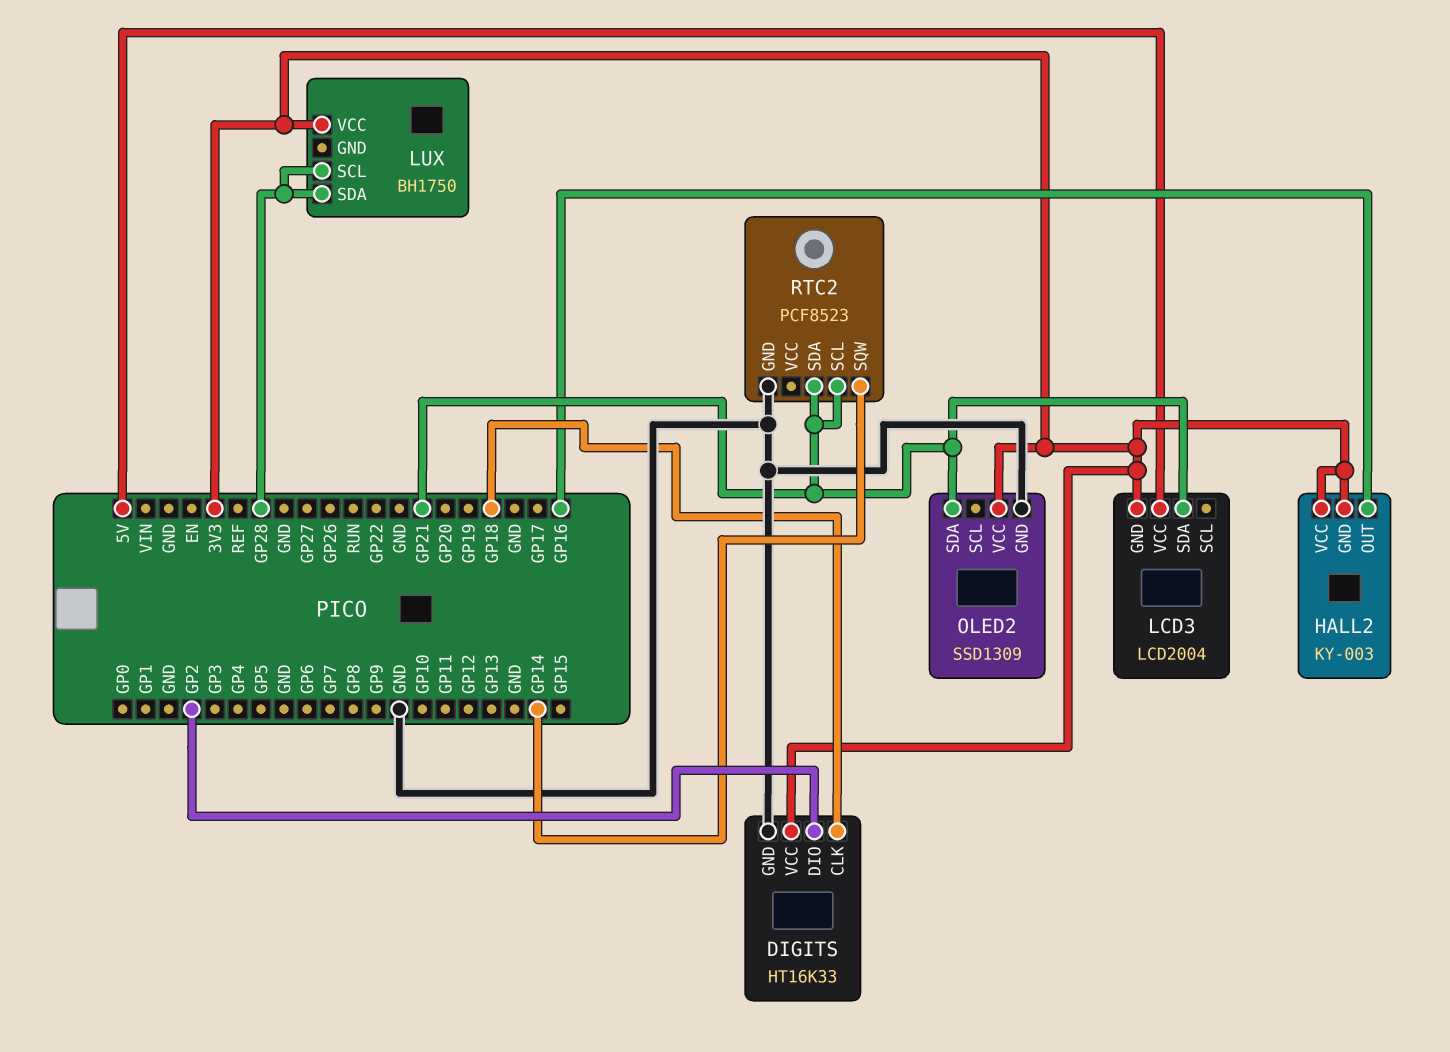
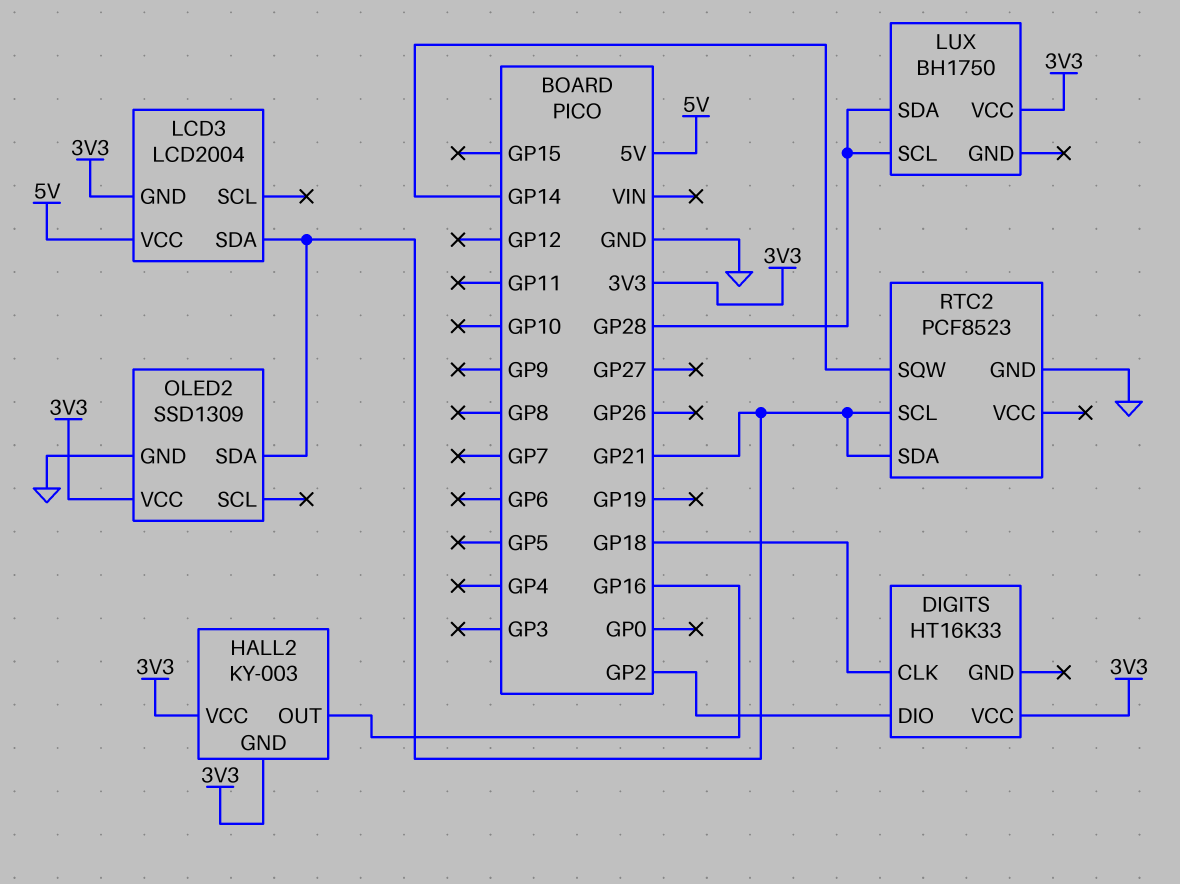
DIGITS pin GND: GND -> none

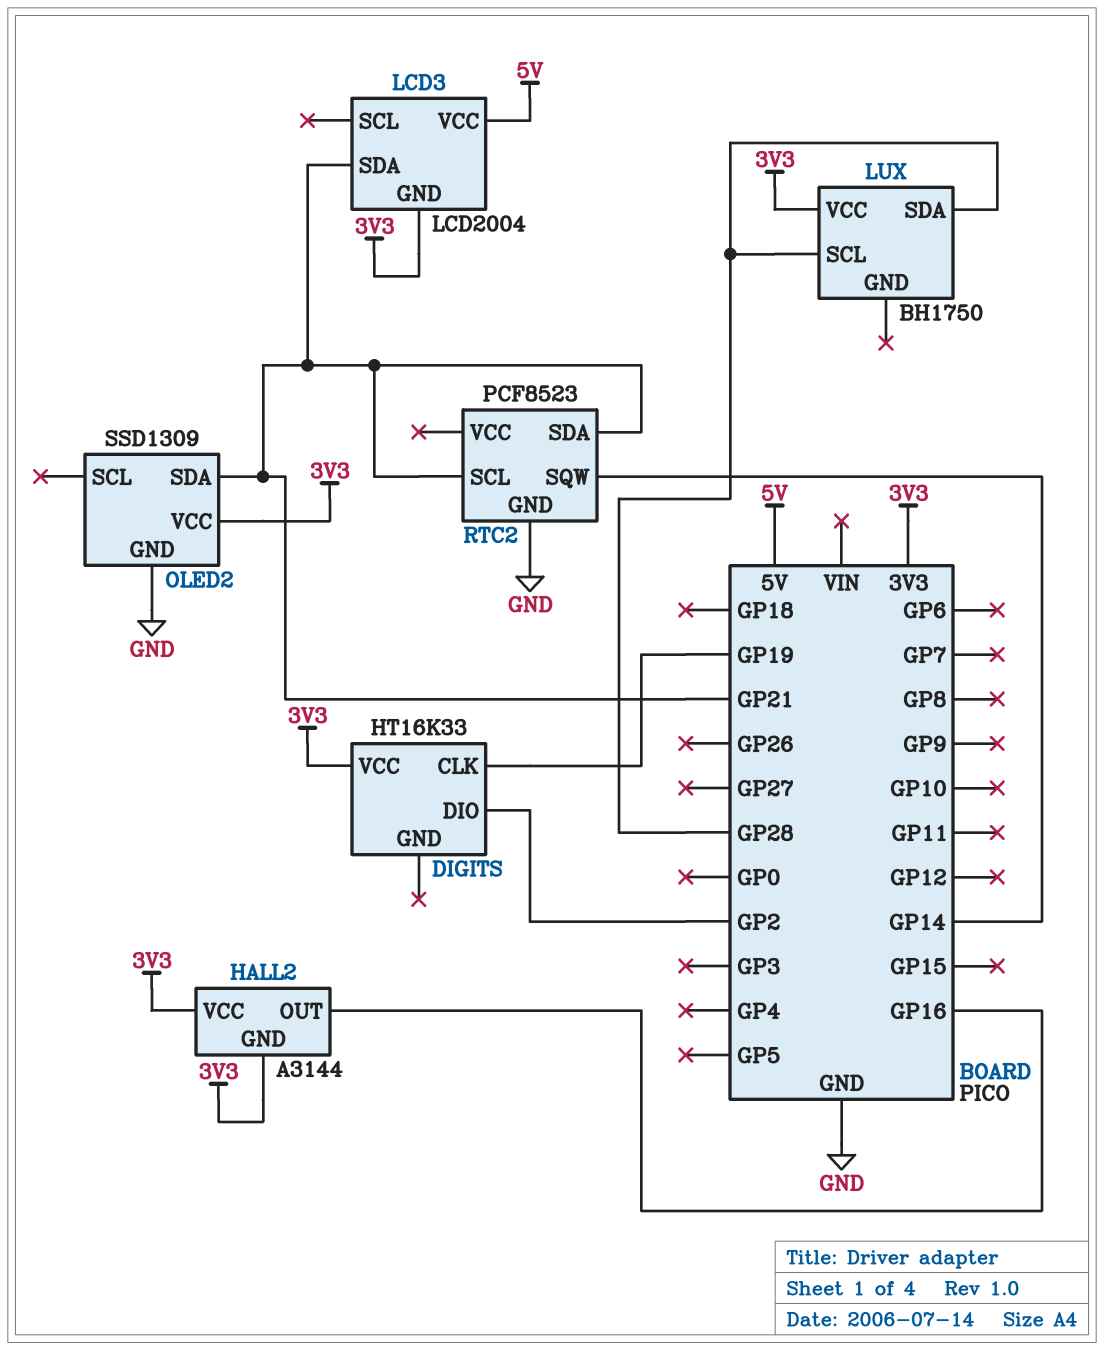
DIGITS pin CLK: GP18 -> GP19
HALL2: KY-003 -> A3144

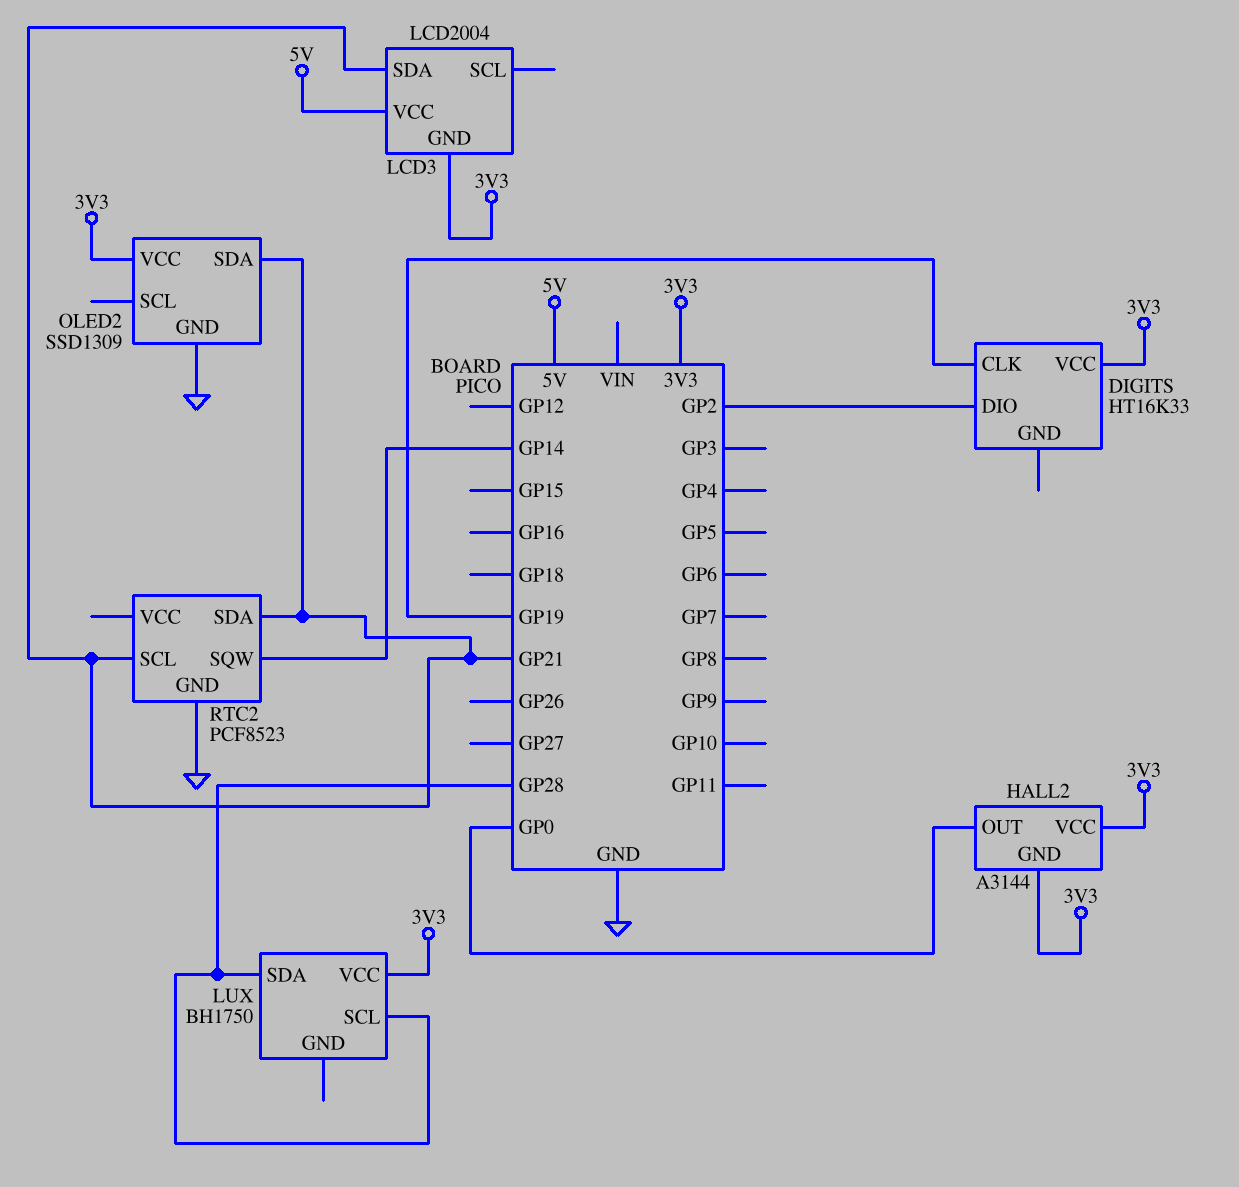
HALL2 pin OUT: GP16 -> GP0

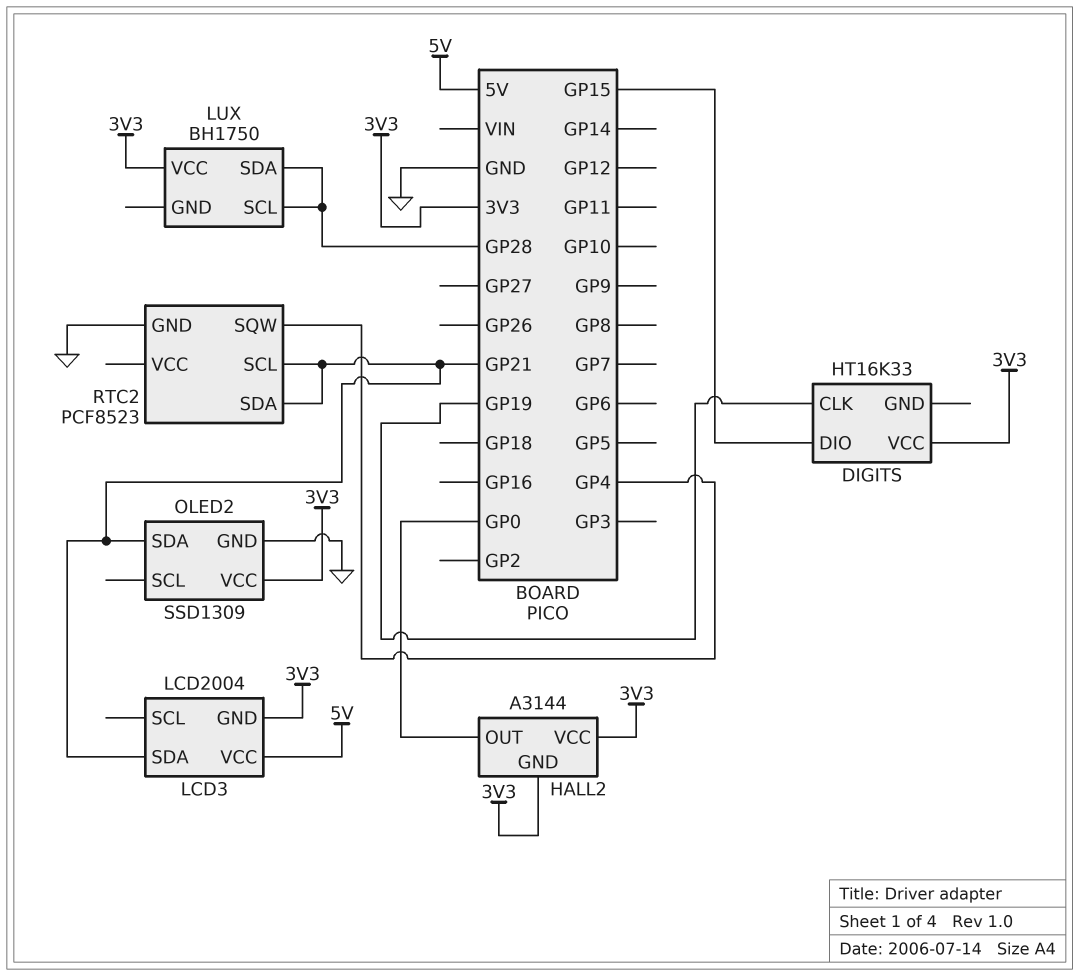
DIGITS pin DIO: GP2 -> GP15
RTC2 pin SQW: GP14 -> GP4

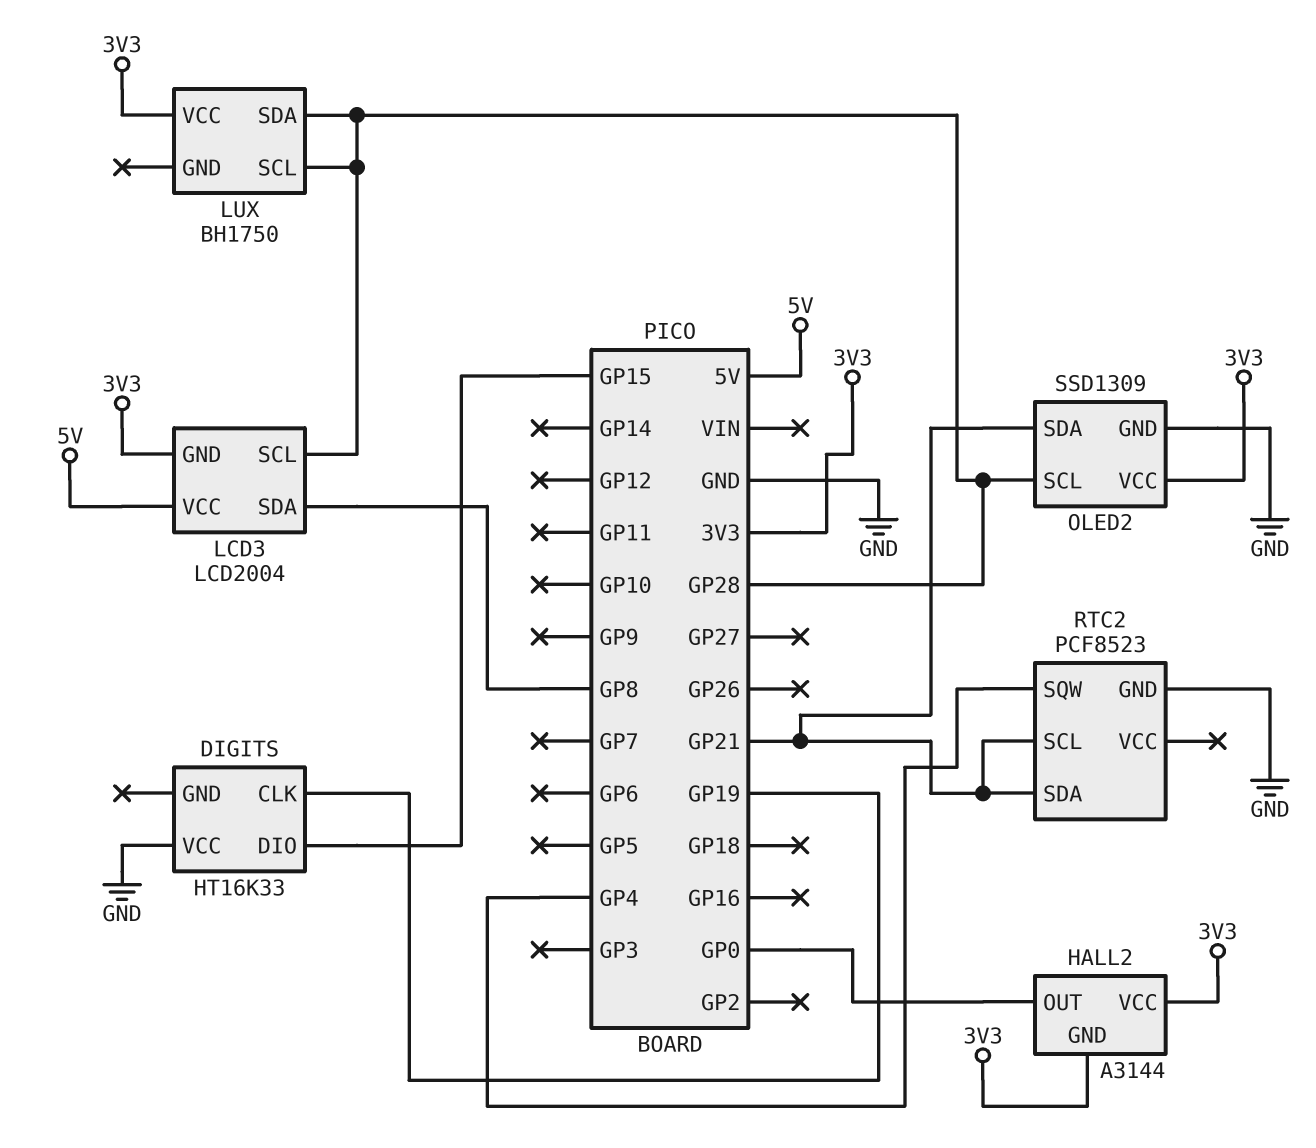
DIGITS pin VCC: 3V3 -> GND
LCD3 pin SCL: none -> GP28
LCD3 pin SDA: GP21 -> GP8
OLED2 pin SCL: none -> GP28

